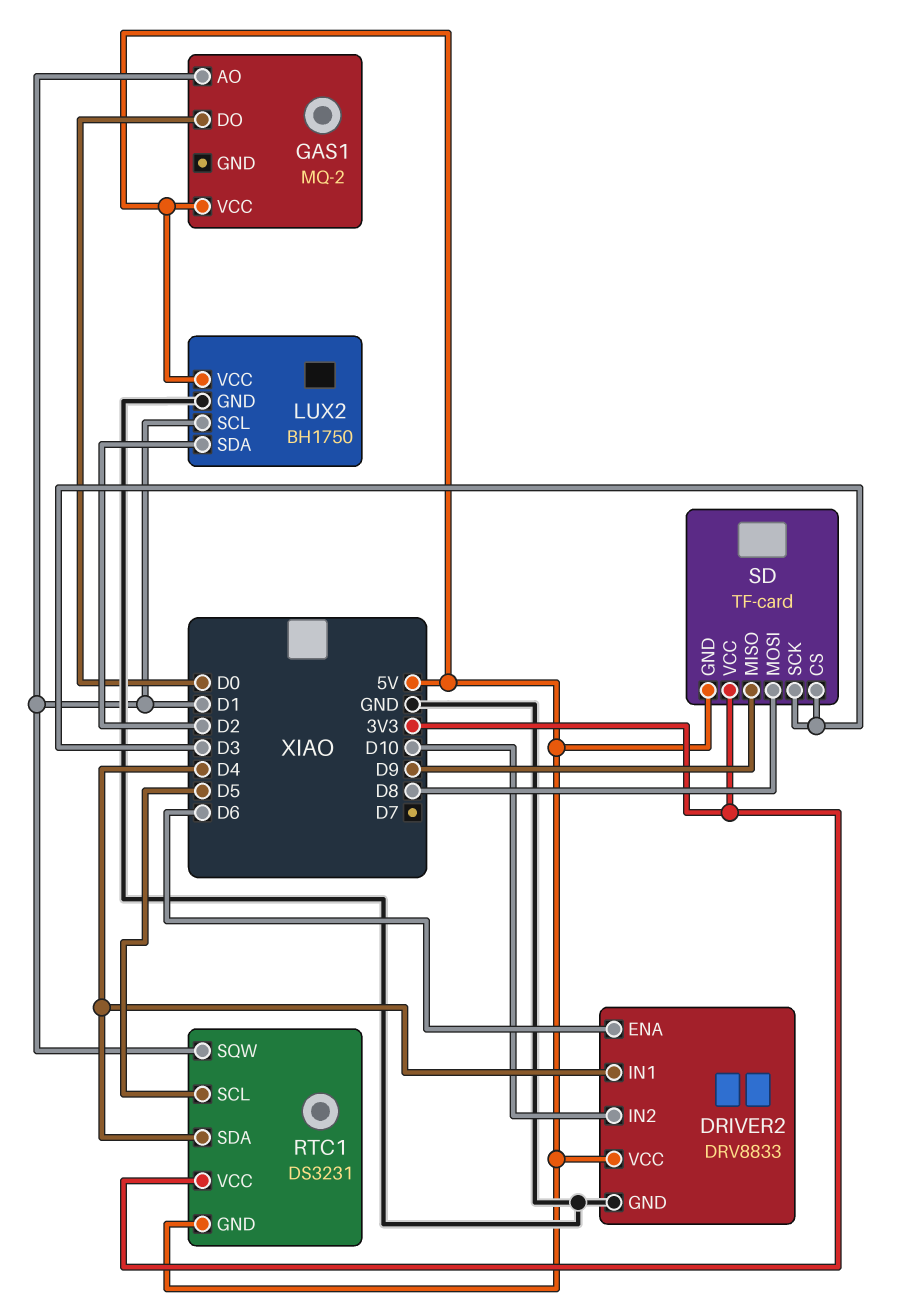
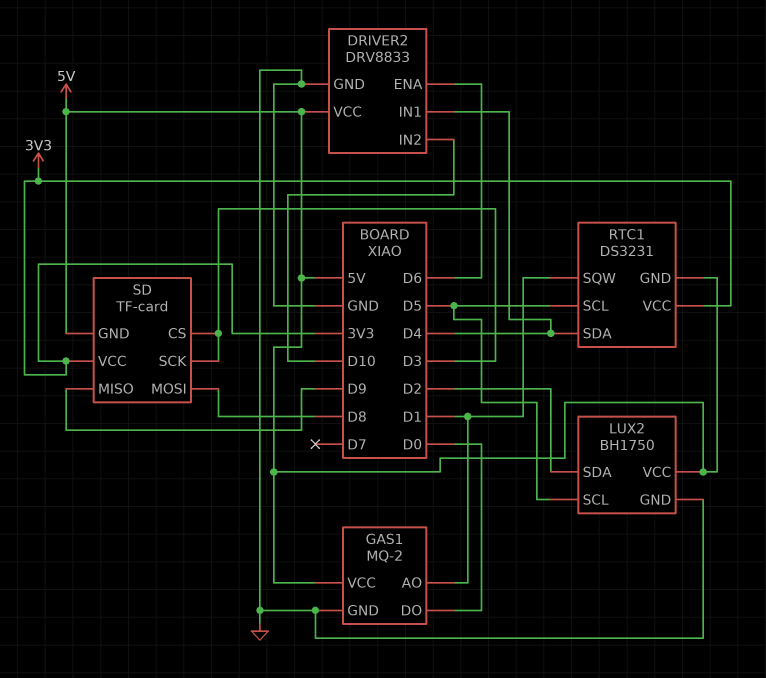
GAS1 pin GND: none -> GND
LUX2 pin SCL: D1 -> D5

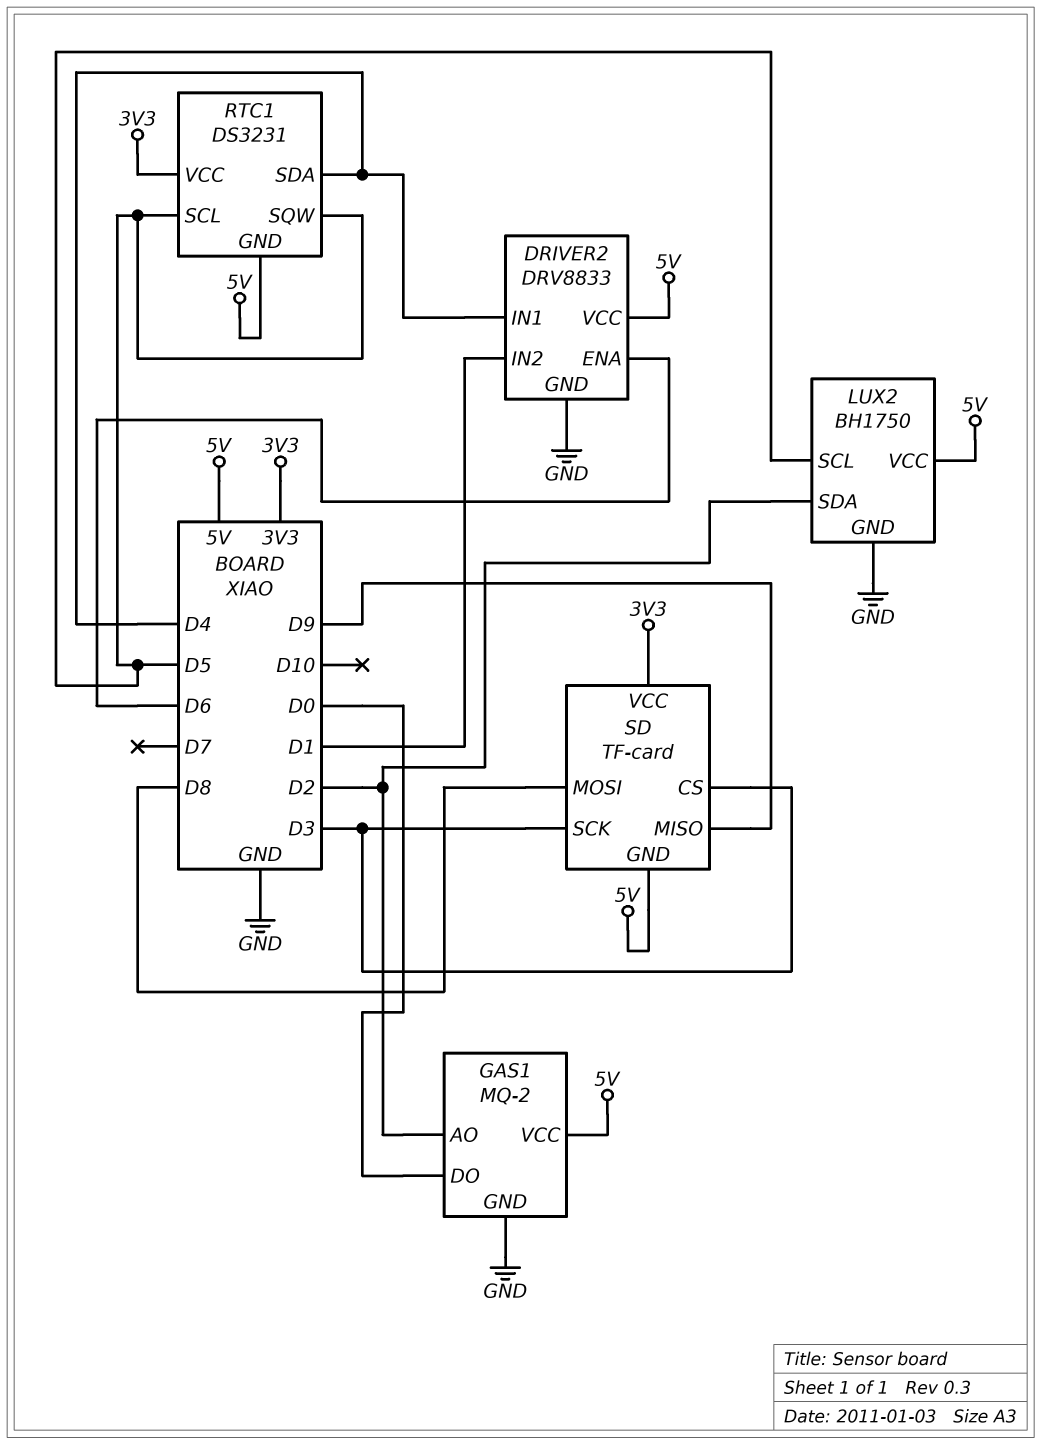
DRIVER2 pin IN2: D10 -> D1
GAS1 pin AO: D1 -> D2
RTC1 pin SQW: D1 -> D5

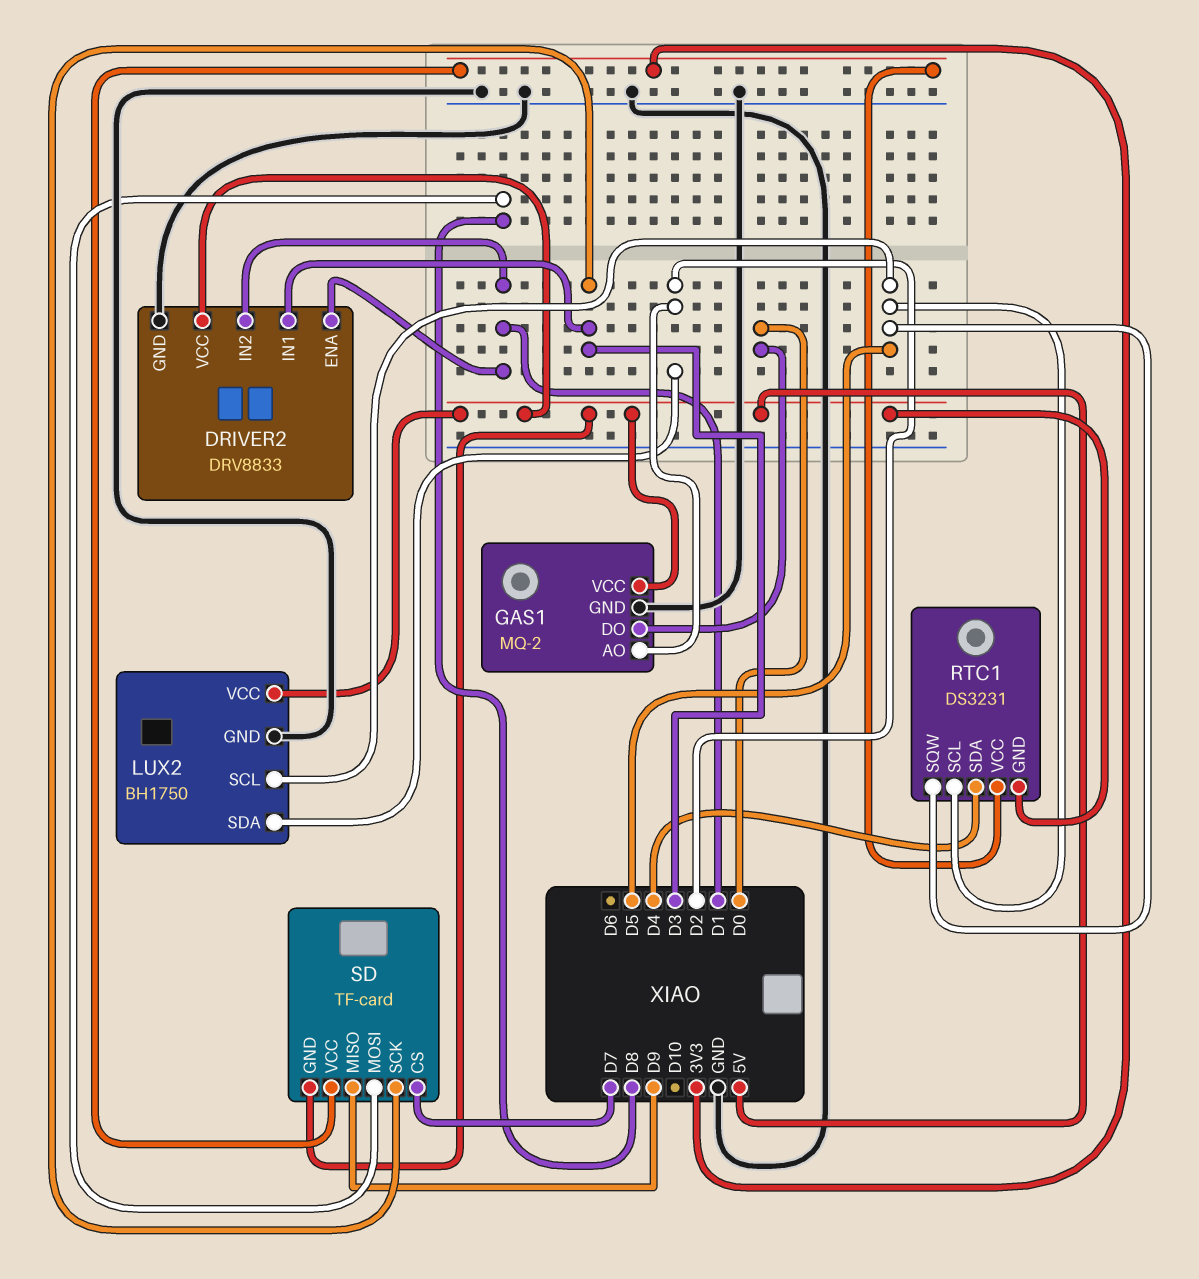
DRIVER2 pin ENA: D6 -> D1
DRIVER2 pin IN1: D4 -> D3
SD pin CS: D3 -> D7

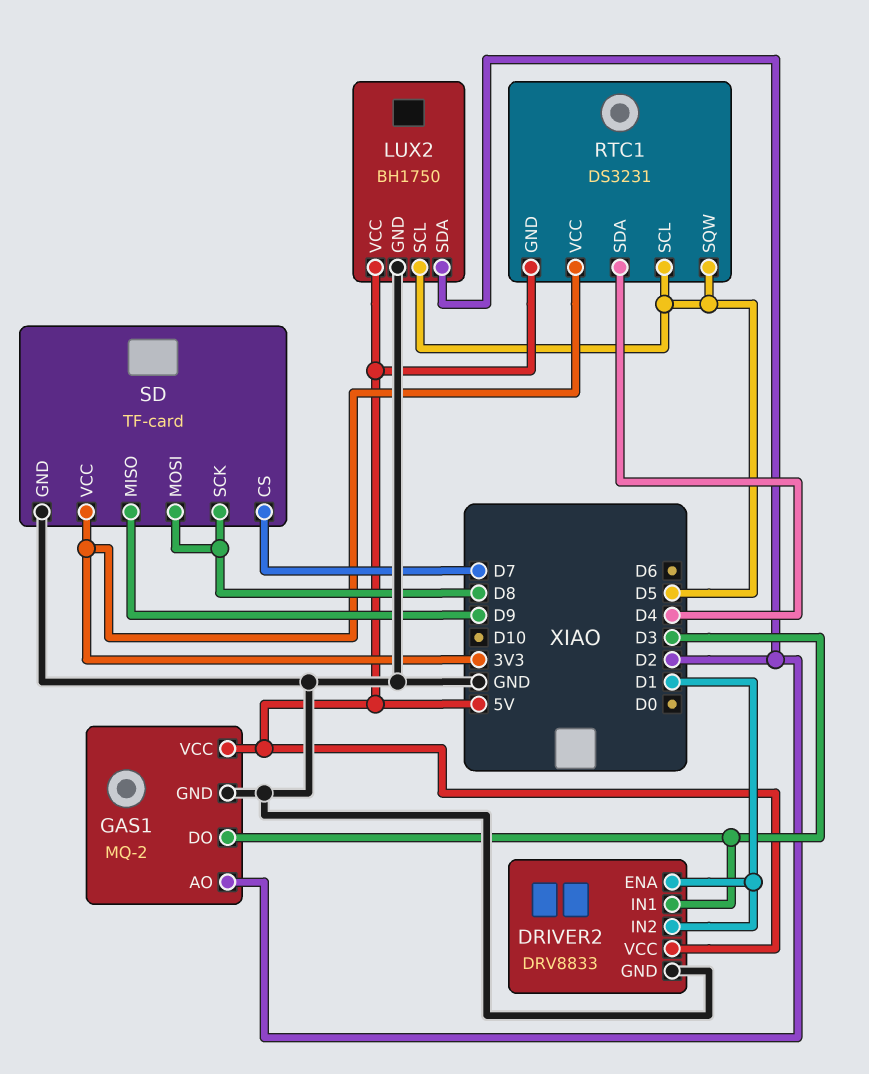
GAS1 pin DO: D0 -> D3
SD pin GND: 5V -> GND
SD pin SCK: D3 -> D8

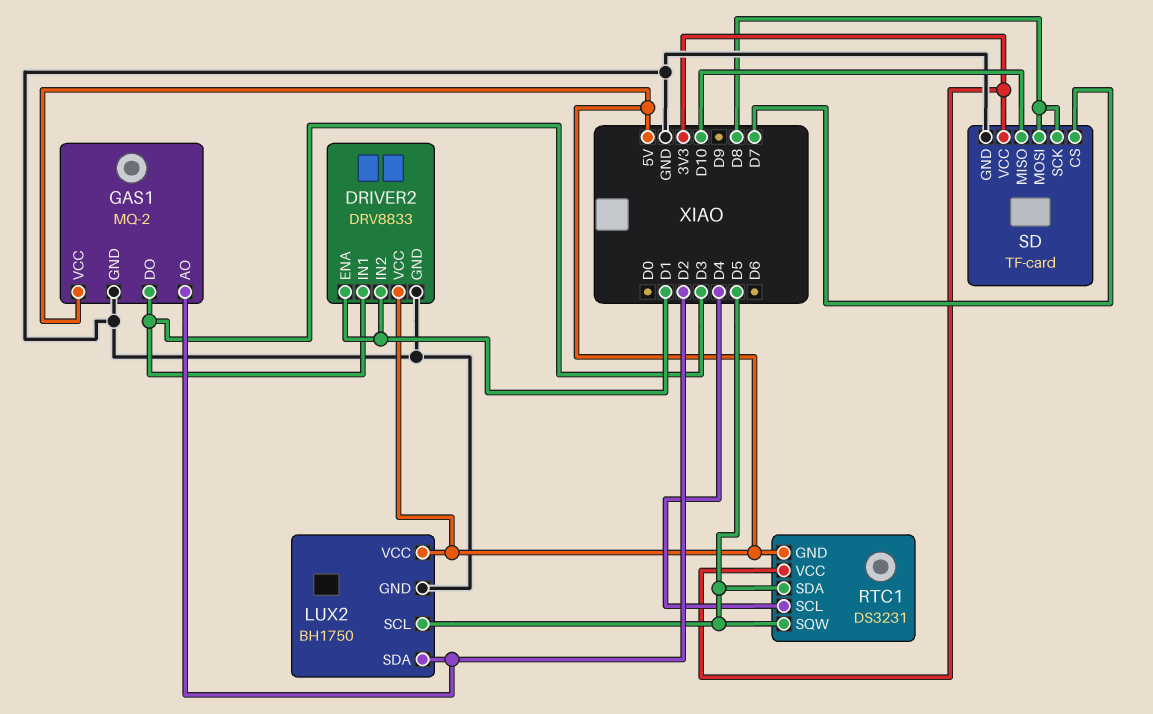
RTC1 pin SCL: D5 -> D4
RTC1 pin SDA: D4 -> D5
SD pin MISO: D9 -> D10

